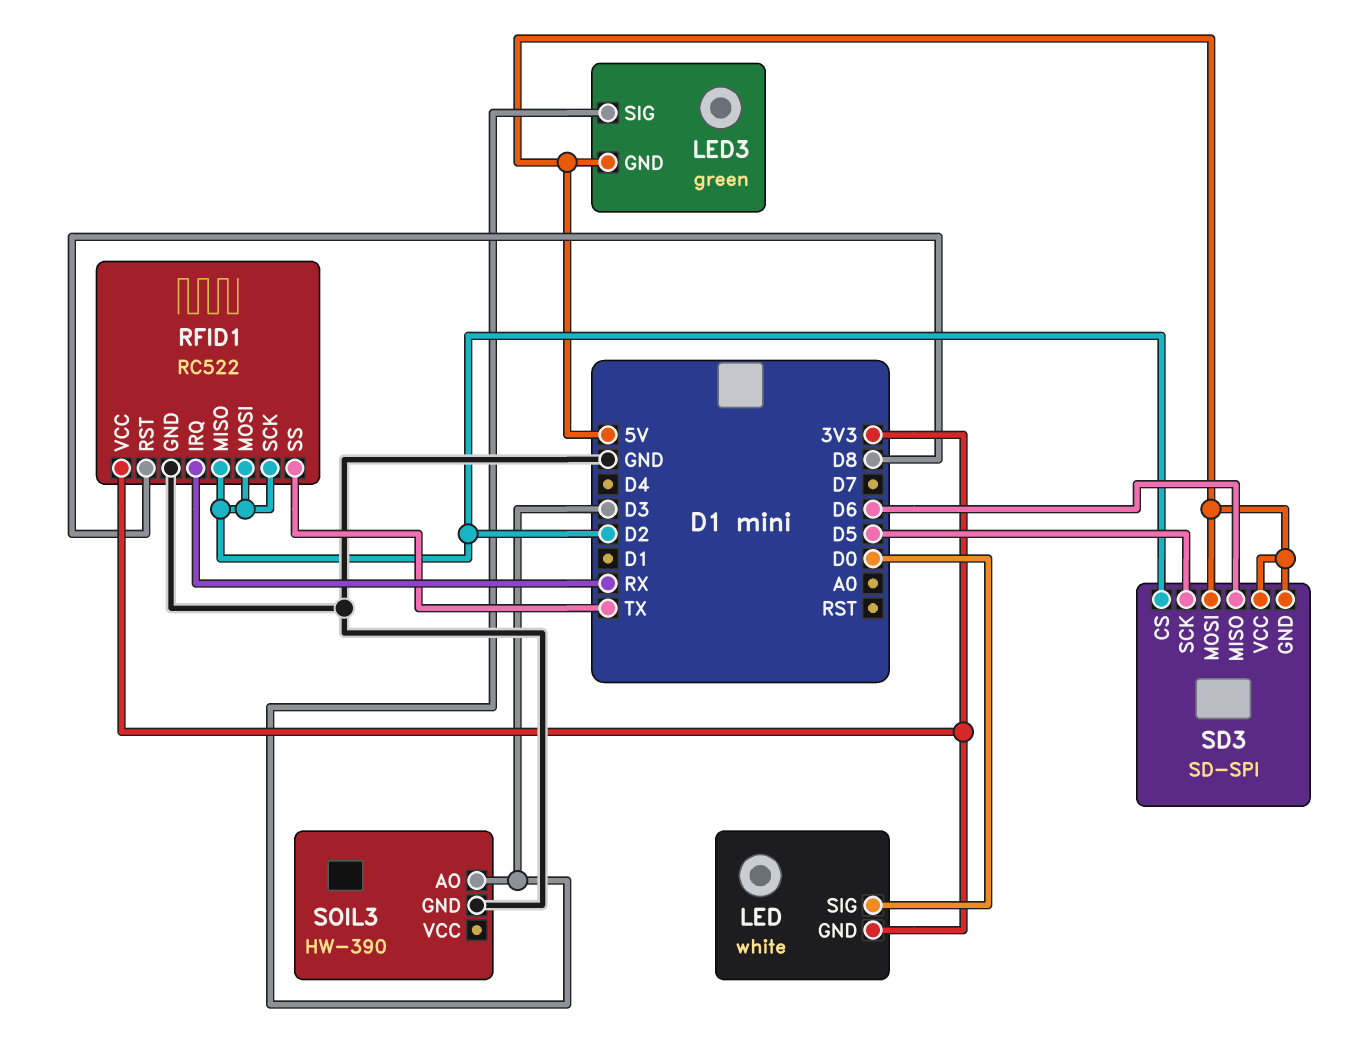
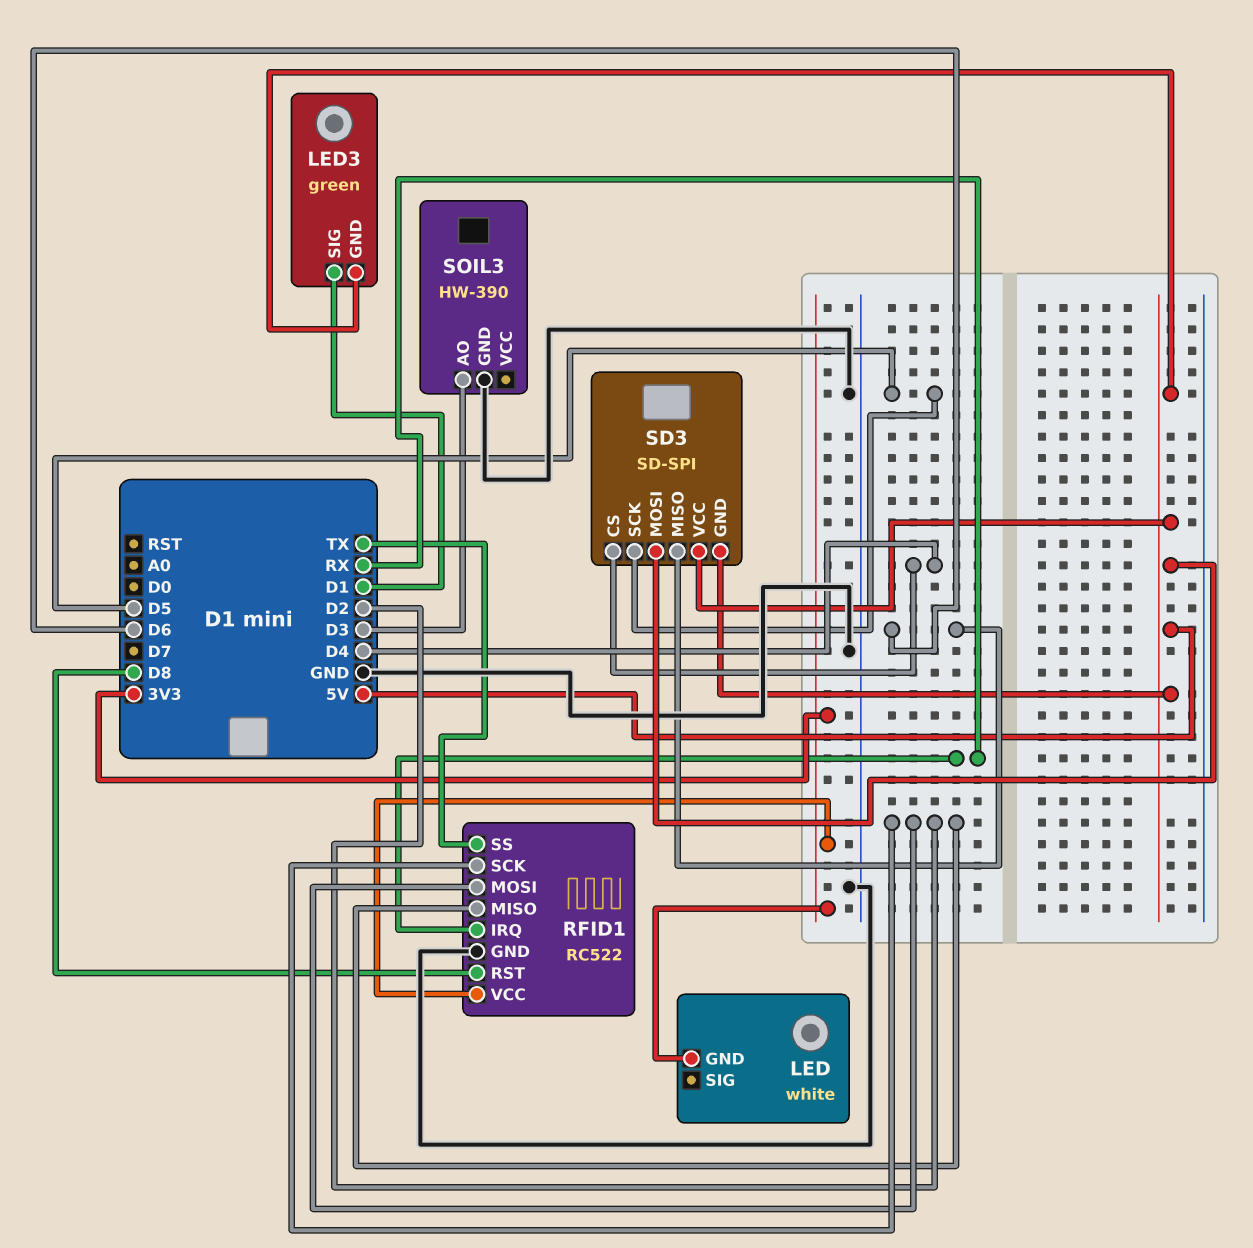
LED pin SIG: D0 -> none
LED3 pin SIG: D3 -> D1
SD3 pin CS: D2 -> D4

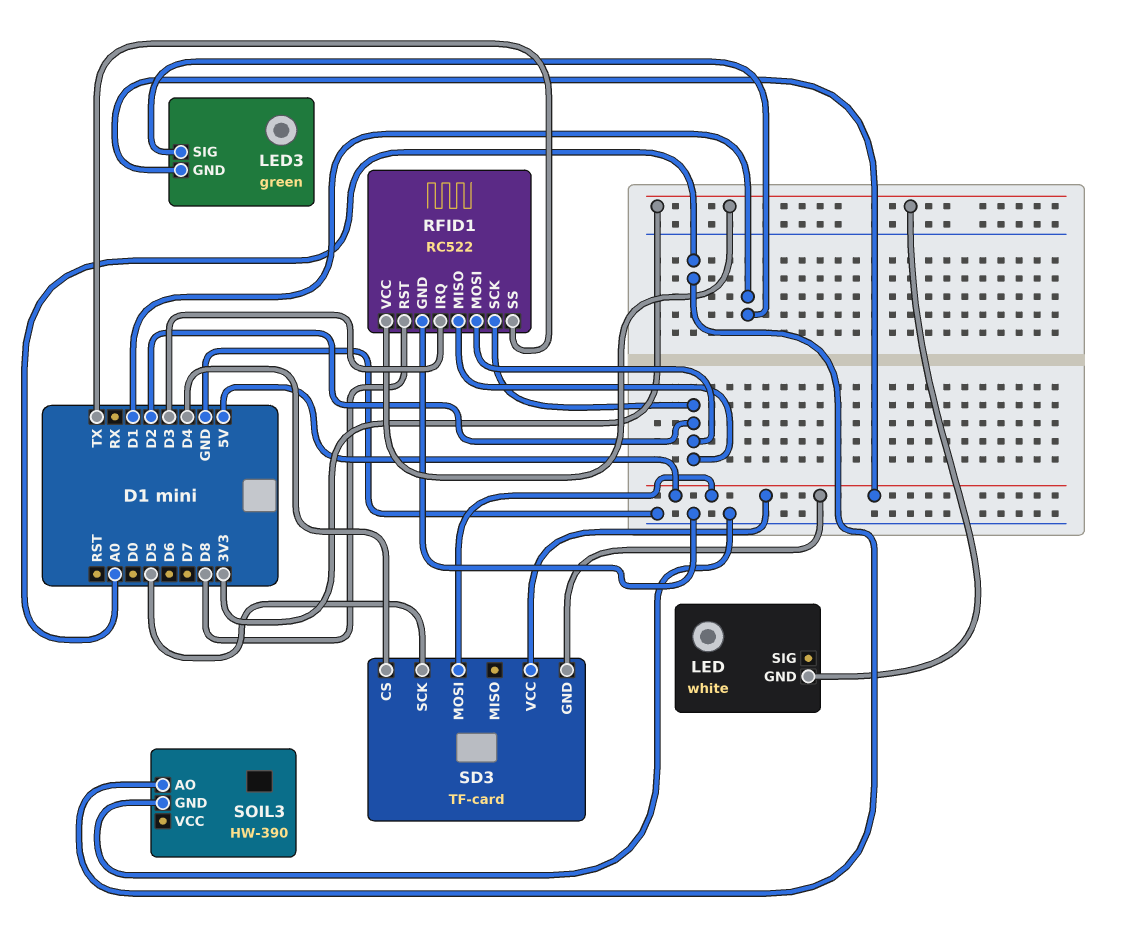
RFID1 pin IRQ: RX -> D3
SD3: SD-SPI -> TF-card
SD3 pin MISO: D6 -> none
SOIL3 pin AO: D3 -> A0

